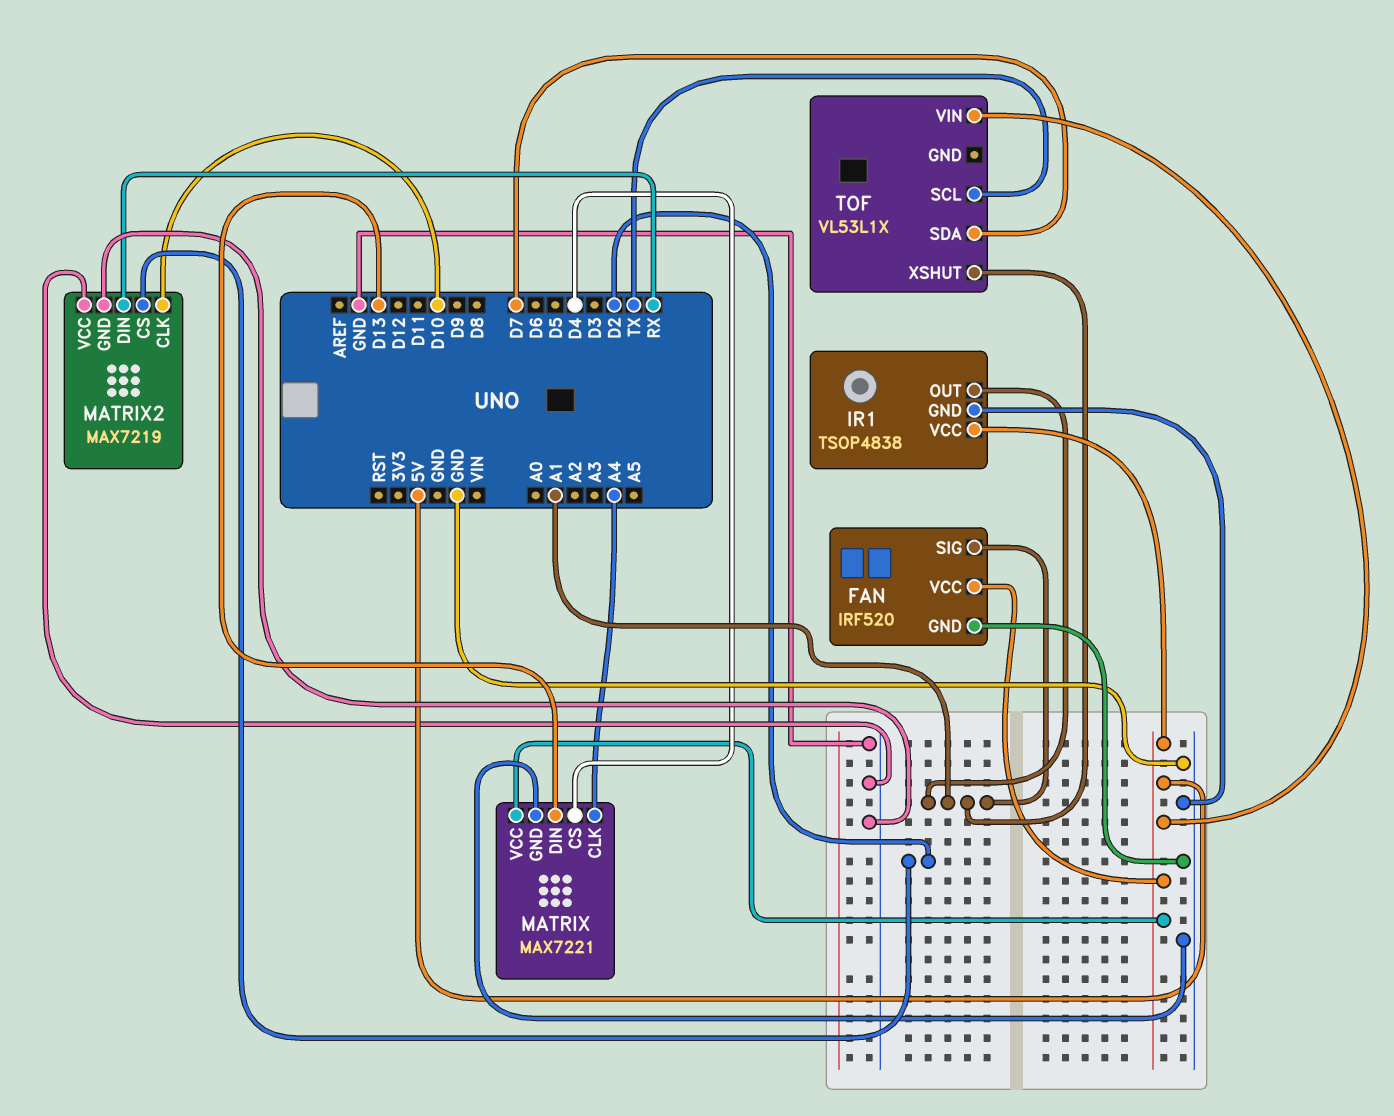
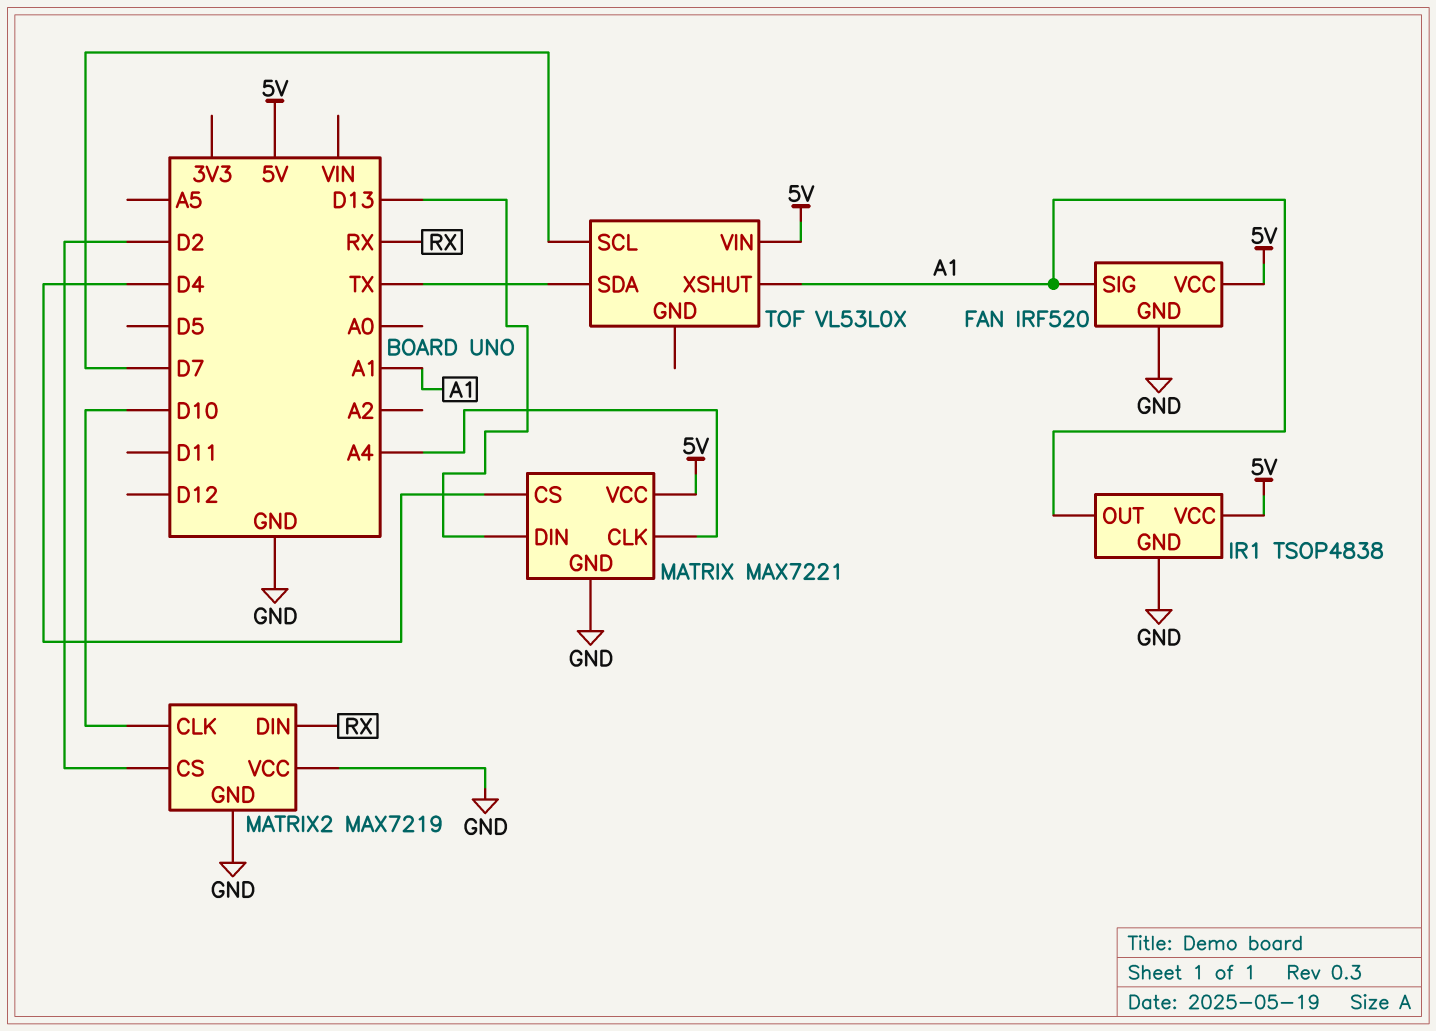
TOF: VL53L1X -> VL53L0X
TOF pin SCL: TX -> D7
TOF pin SDA: D7 -> TX

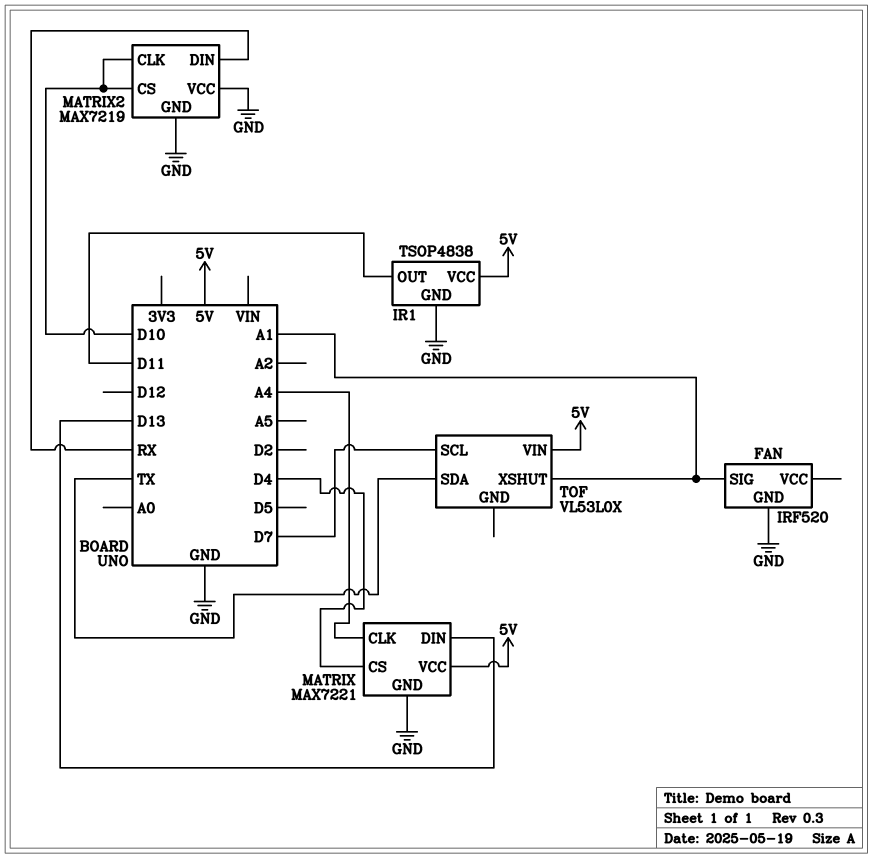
FAN pin VCC: 5V -> none
IR1 pin OUT: A1 -> D11
MATRIX2 pin CS: D2 -> D10

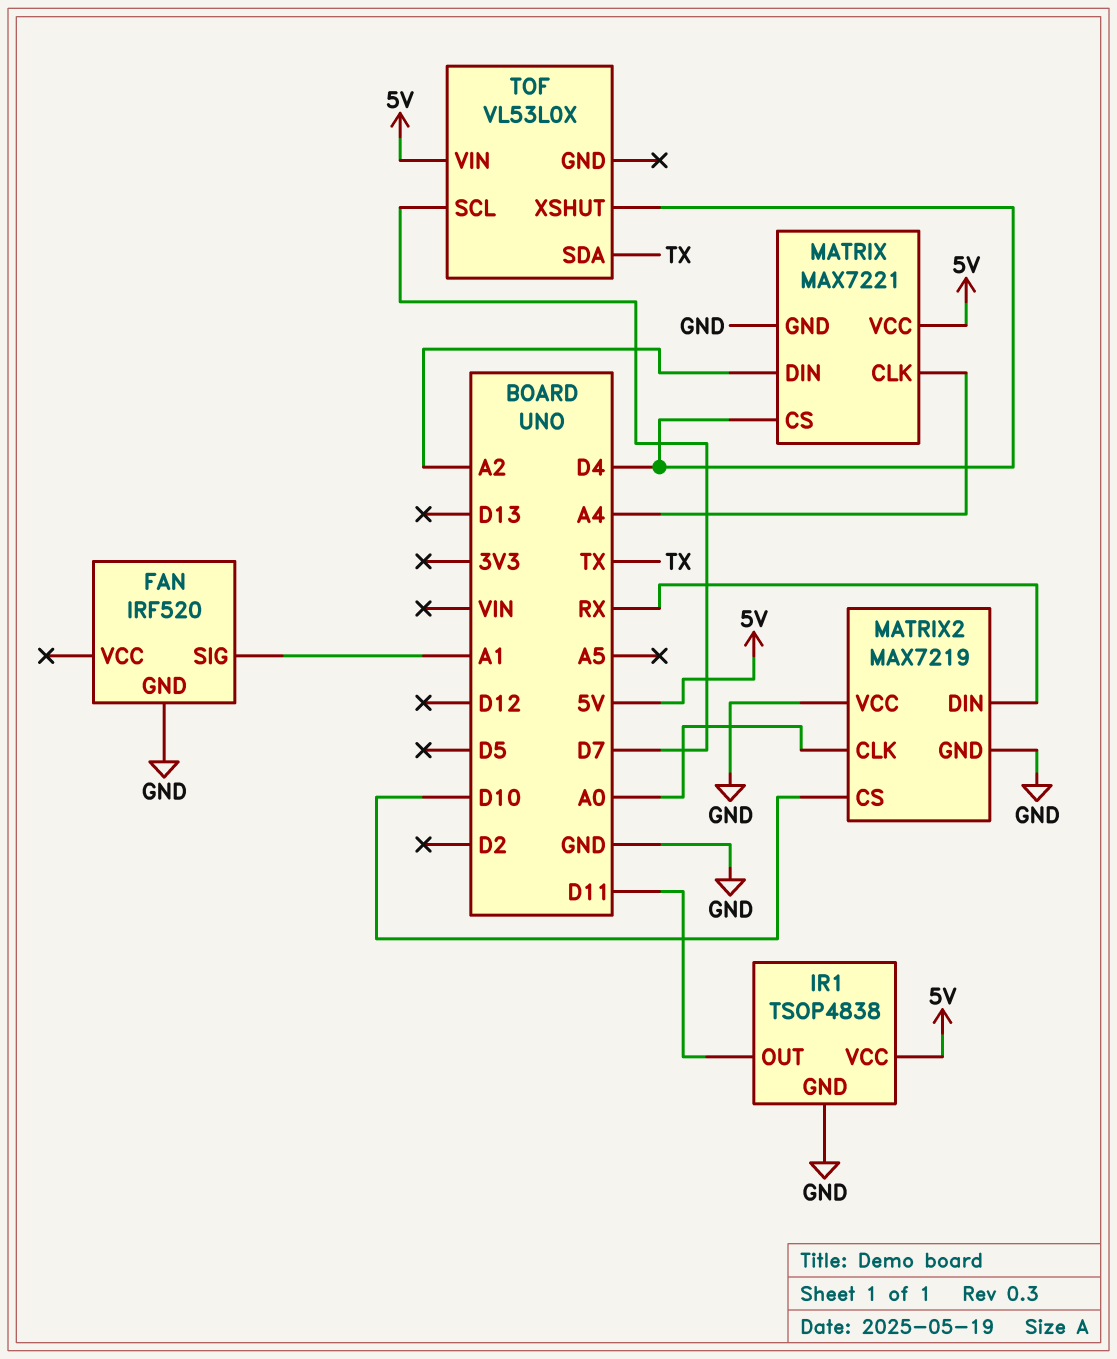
MATRIX pin DIN: D13 -> A2
MATRIX2 pin CLK: D10 -> A0
TOF pin XSHUT: A1 -> D4

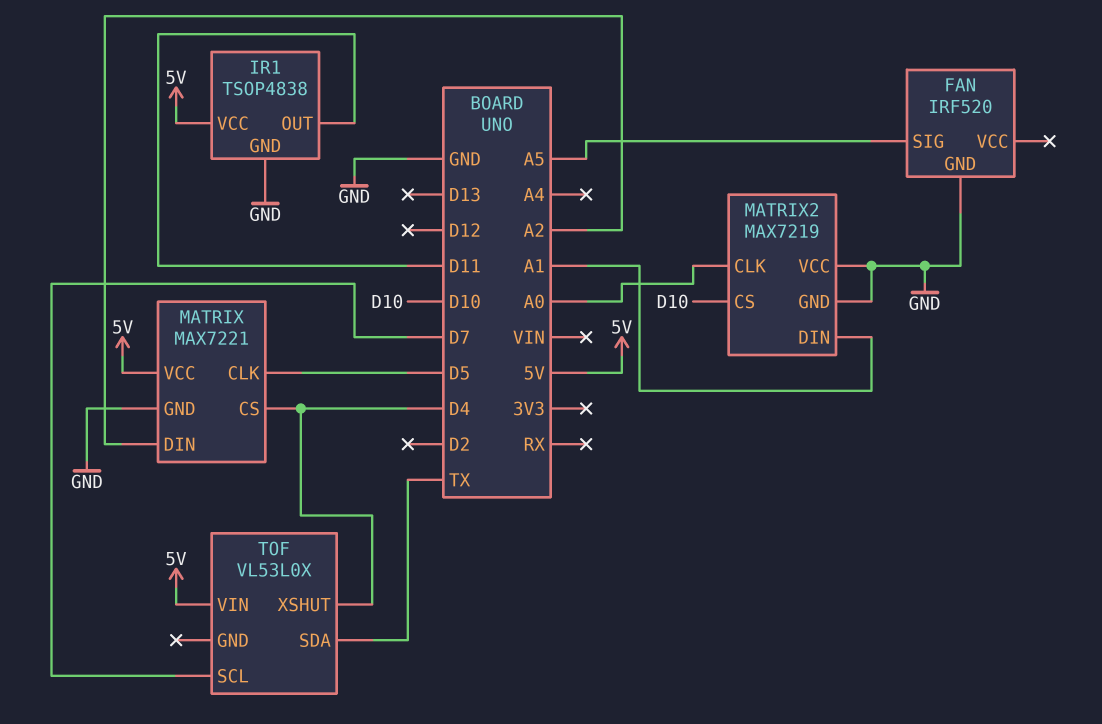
FAN pin SIG: A1 -> A5
MATRIX pin CLK: A4 -> D5
MATRIX2 pin DIN: RX -> A1

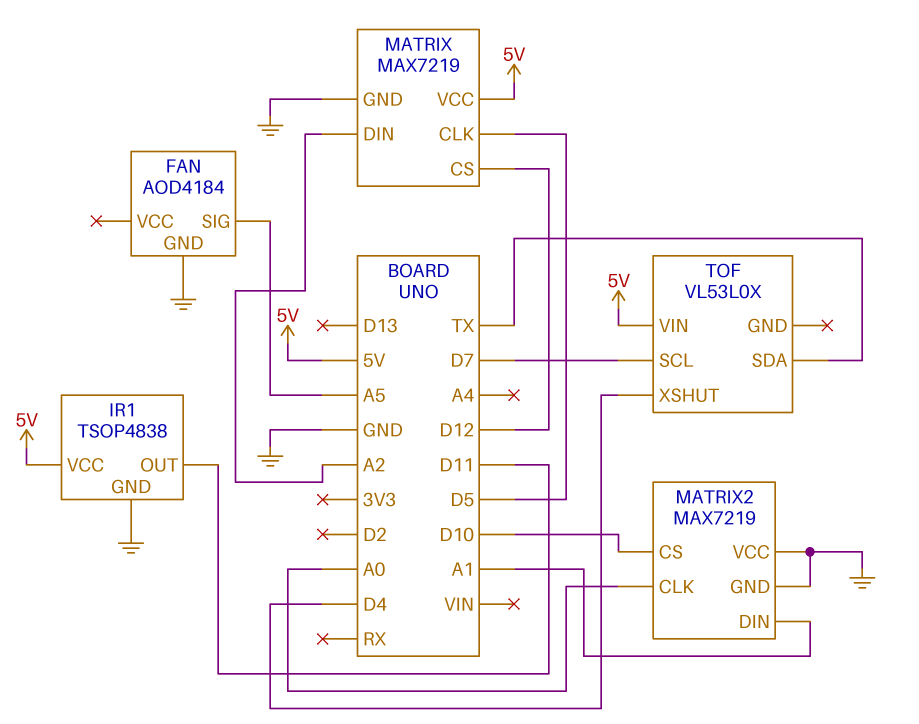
FAN: IRF520 -> AOD4184
MATRIX: MAX7221 -> MAX7219
MATRIX pin CS: D4 -> D12

